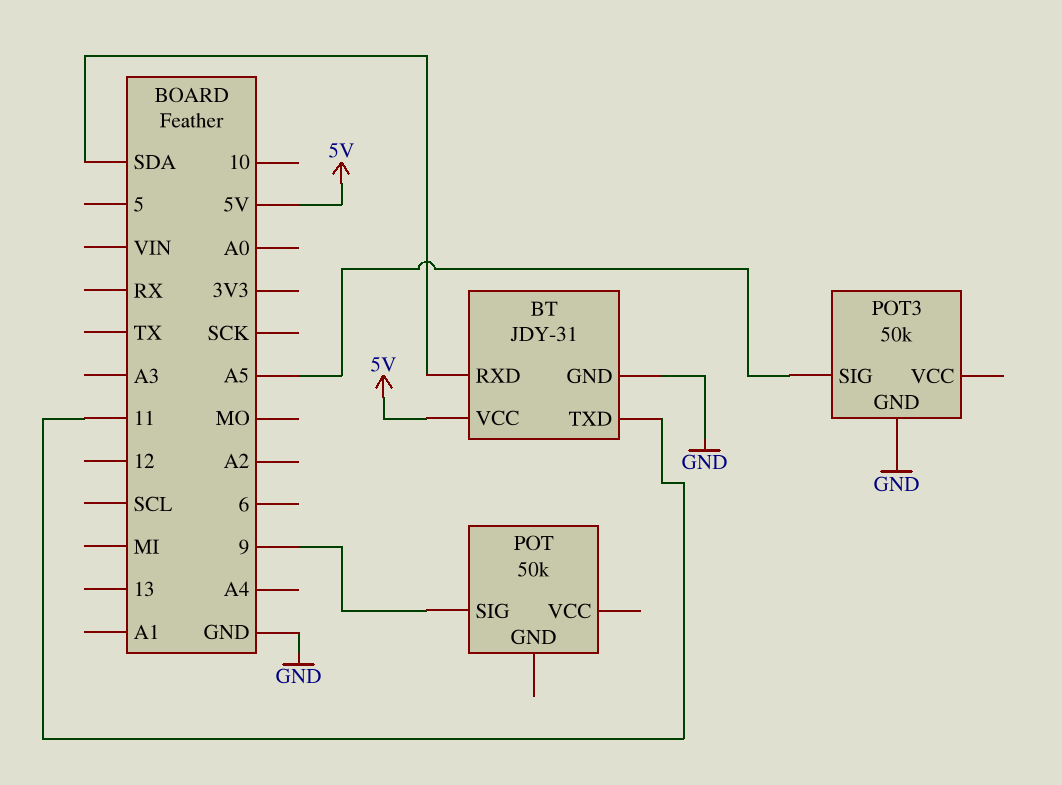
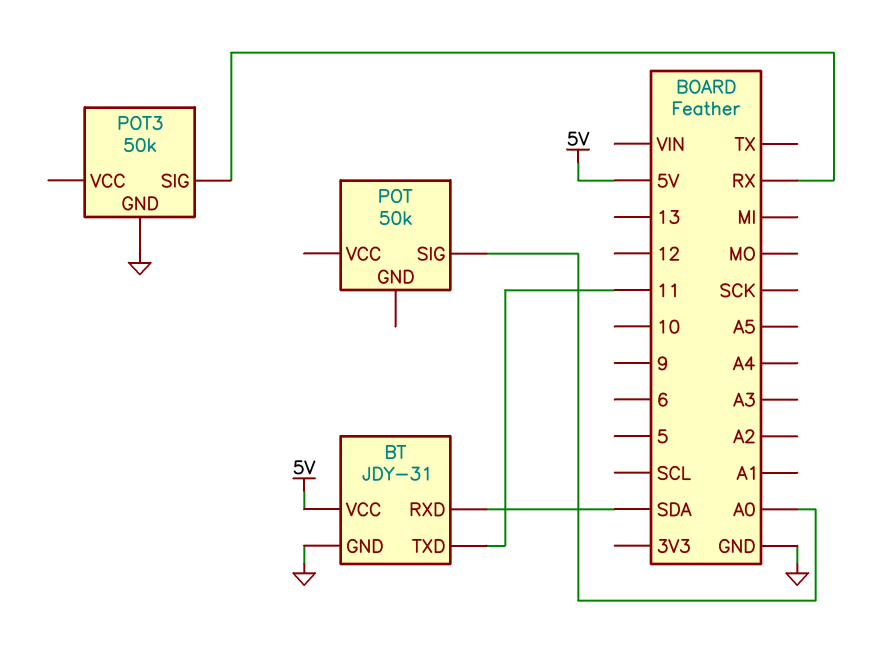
POT pin SIG: 9 -> A0
POT3 pin SIG: A5 -> RX

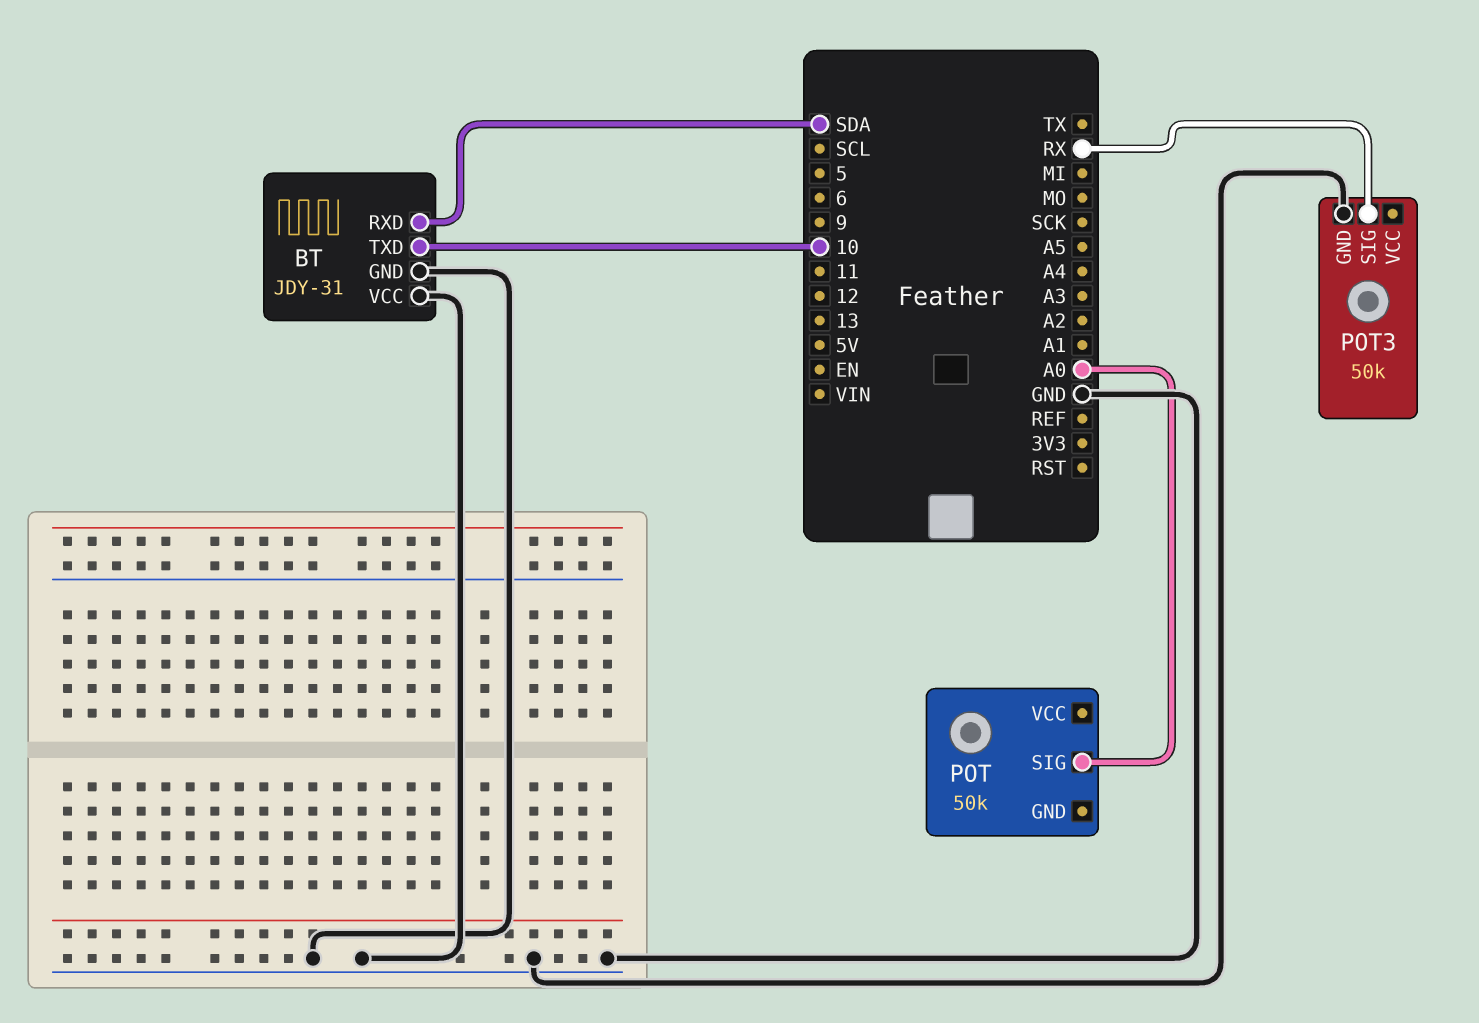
BT pin TXD: 11 -> 10
BT pin VCC: 5V -> GND

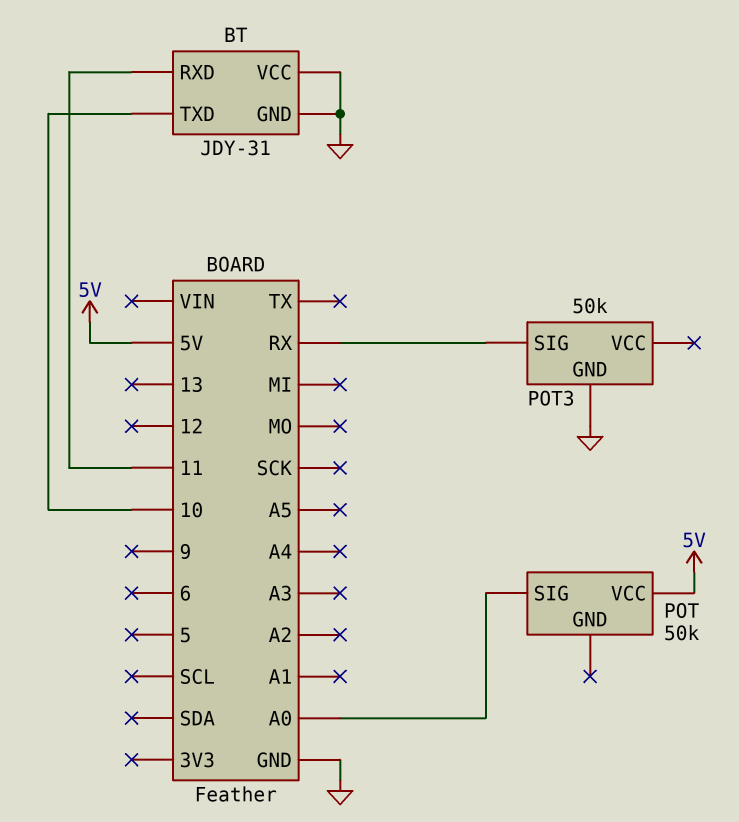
BT pin RXD: SDA -> 11
POT pin VCC: none -> 5V

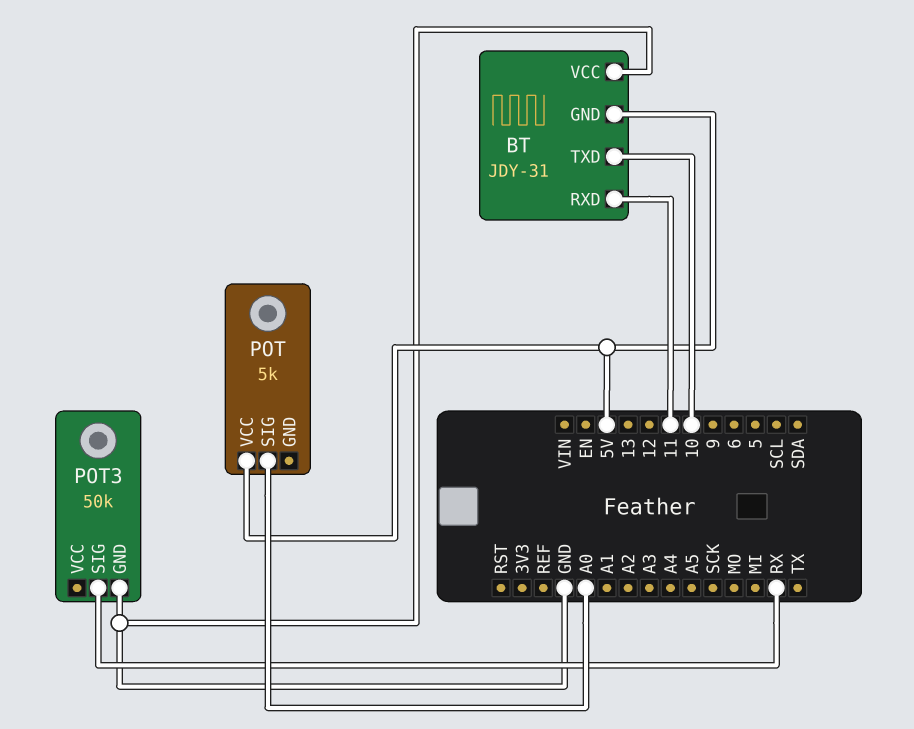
BT pin GND: GND -> 5V
POT: 50k -> 5k

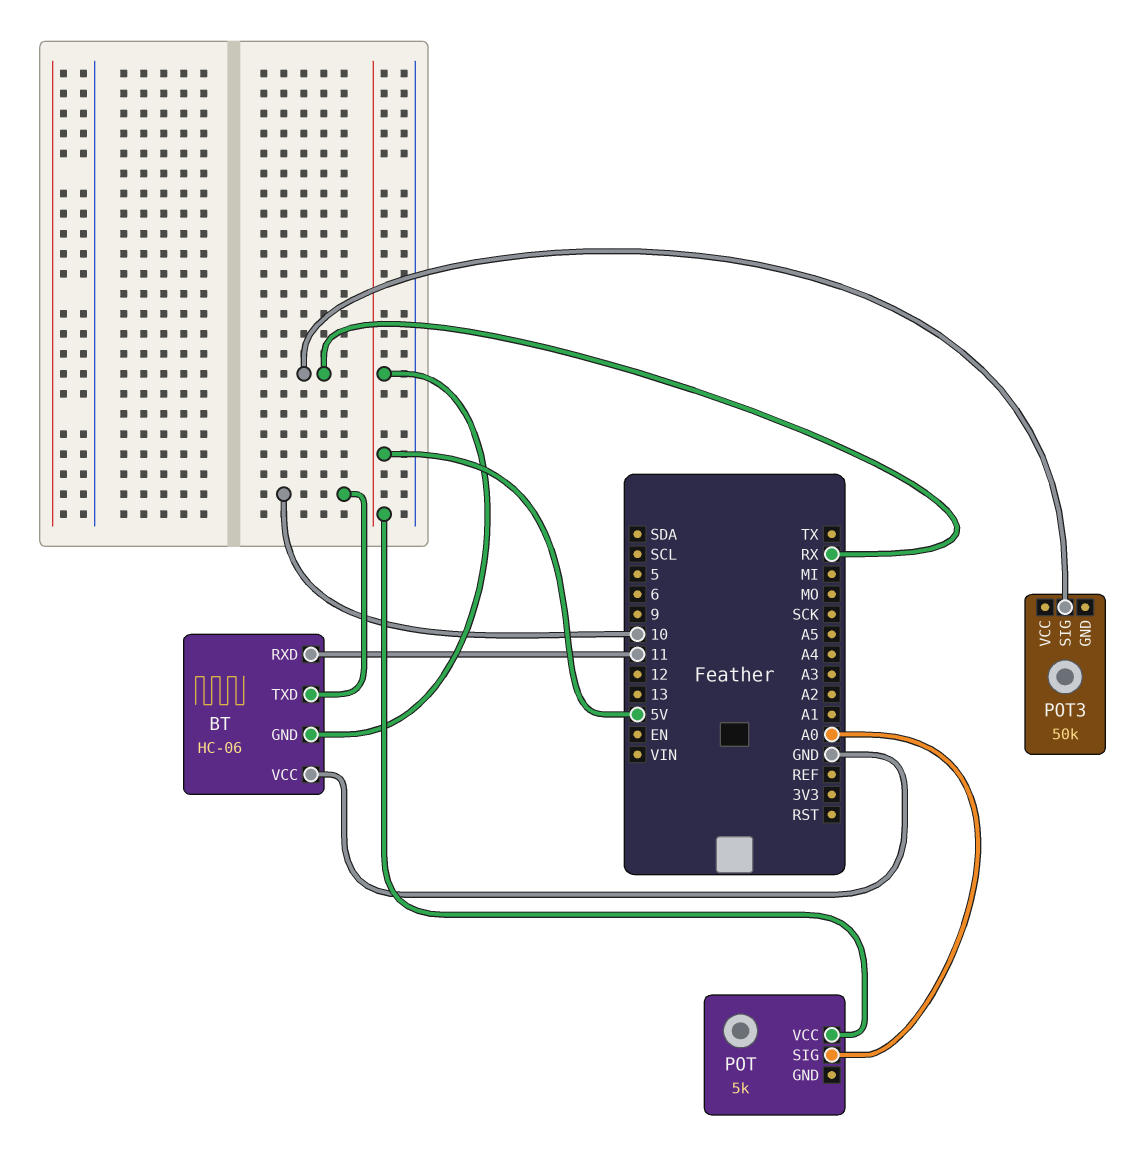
BT: JDY-31 -> HC-06
POT3 pin GND: GND -> none

